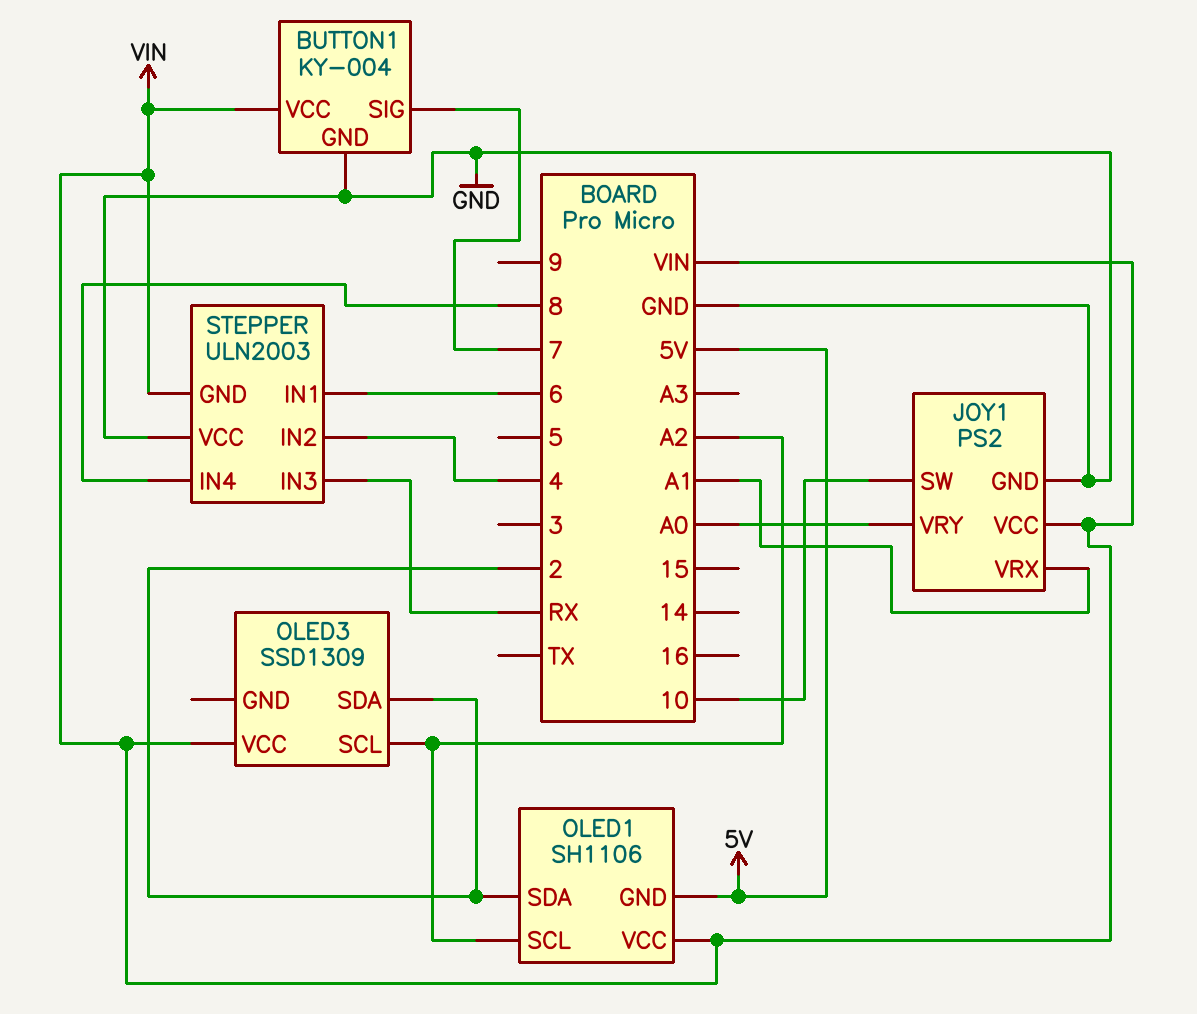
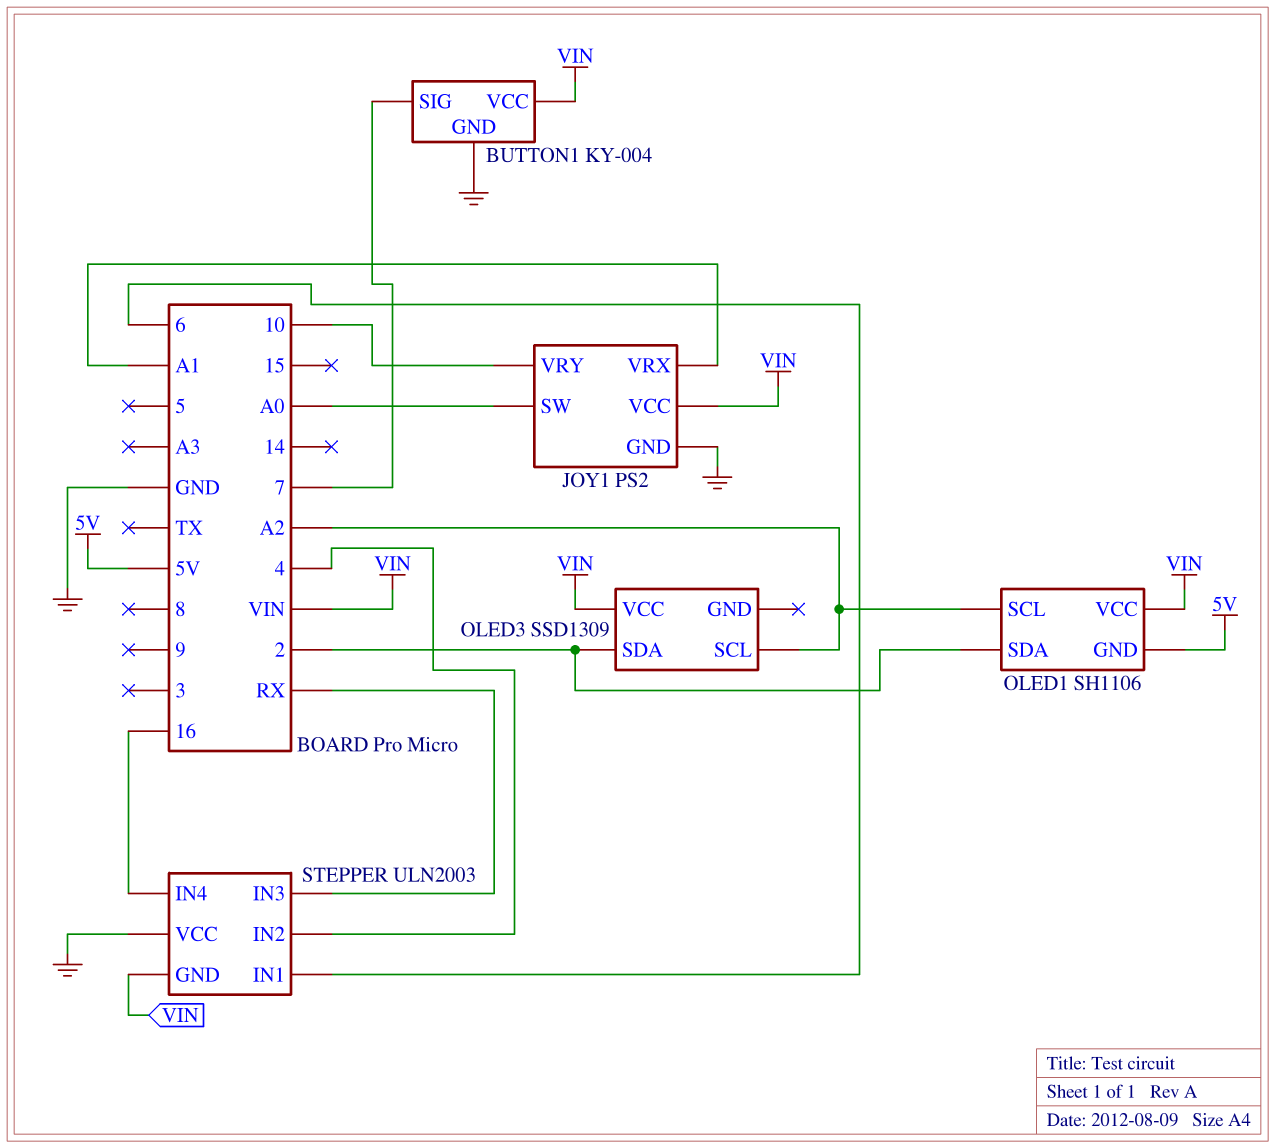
JOY1 pin SW: 10 -> A0
JOY1 pin VRY: A0 -> 10
STEPPER pin IN4: 8 -> 16

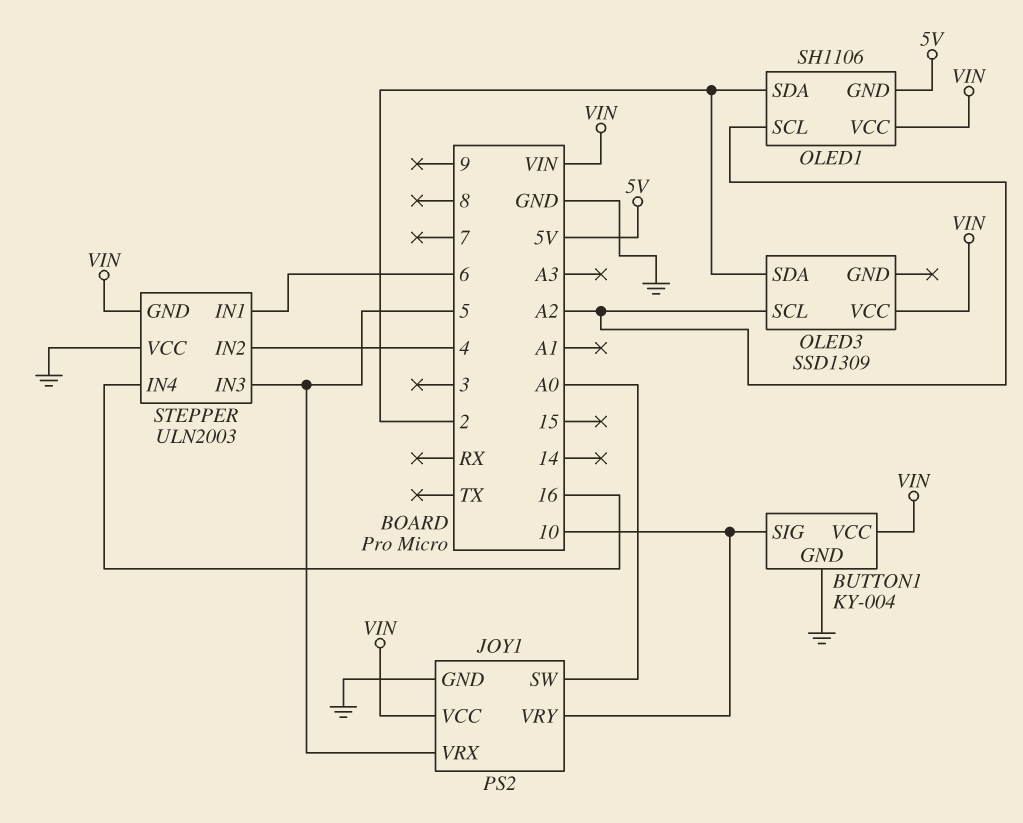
BUTTON1 pin SIG: 7 -> 10
JOY1 pin VRX: A1 -> 5
STEPPER pin IN3: RX -> 5

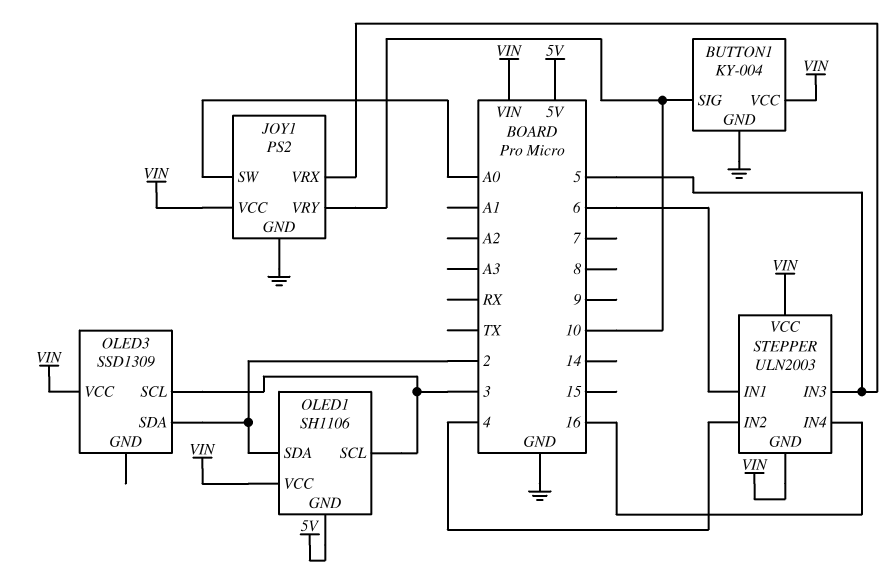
OLED1 pin SCL: A2 -> 3
OLED3 pin SCL: A2 -> 3
STEPPER pin VCC: GND -> VIN

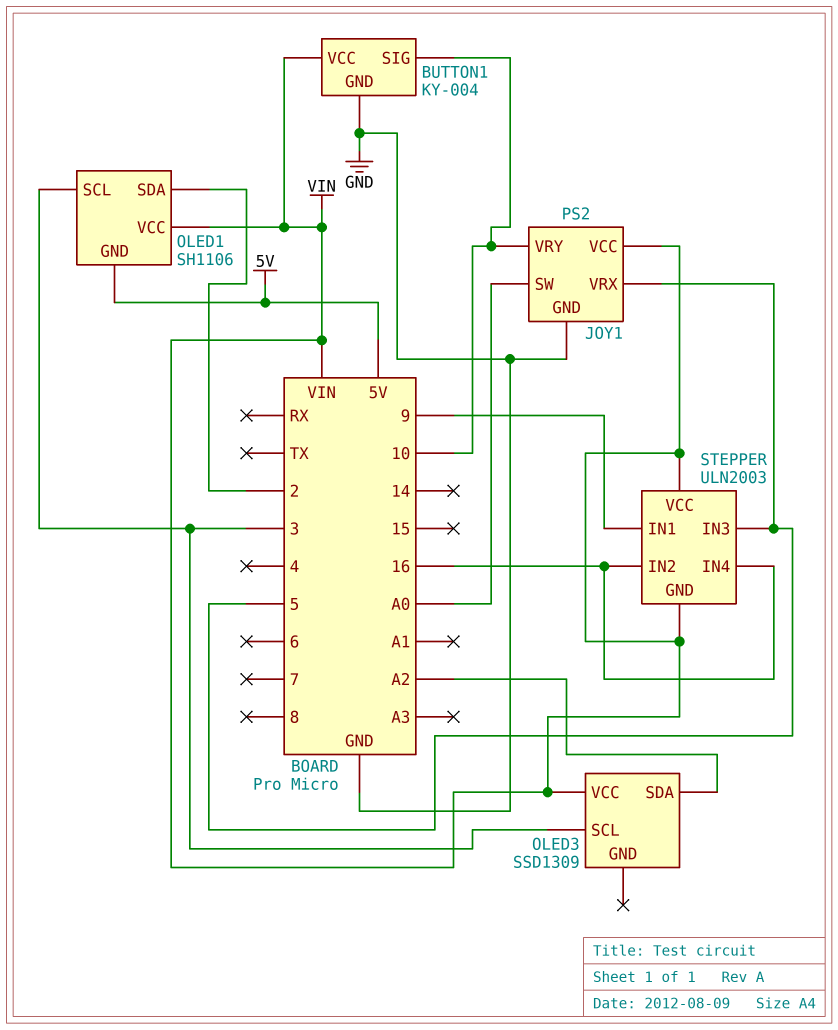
OLED3 pin SDA: 2 -> A2
STEPPER pin IN1: 6 -> 9
STEPPER pin IN2: 4 -> 16

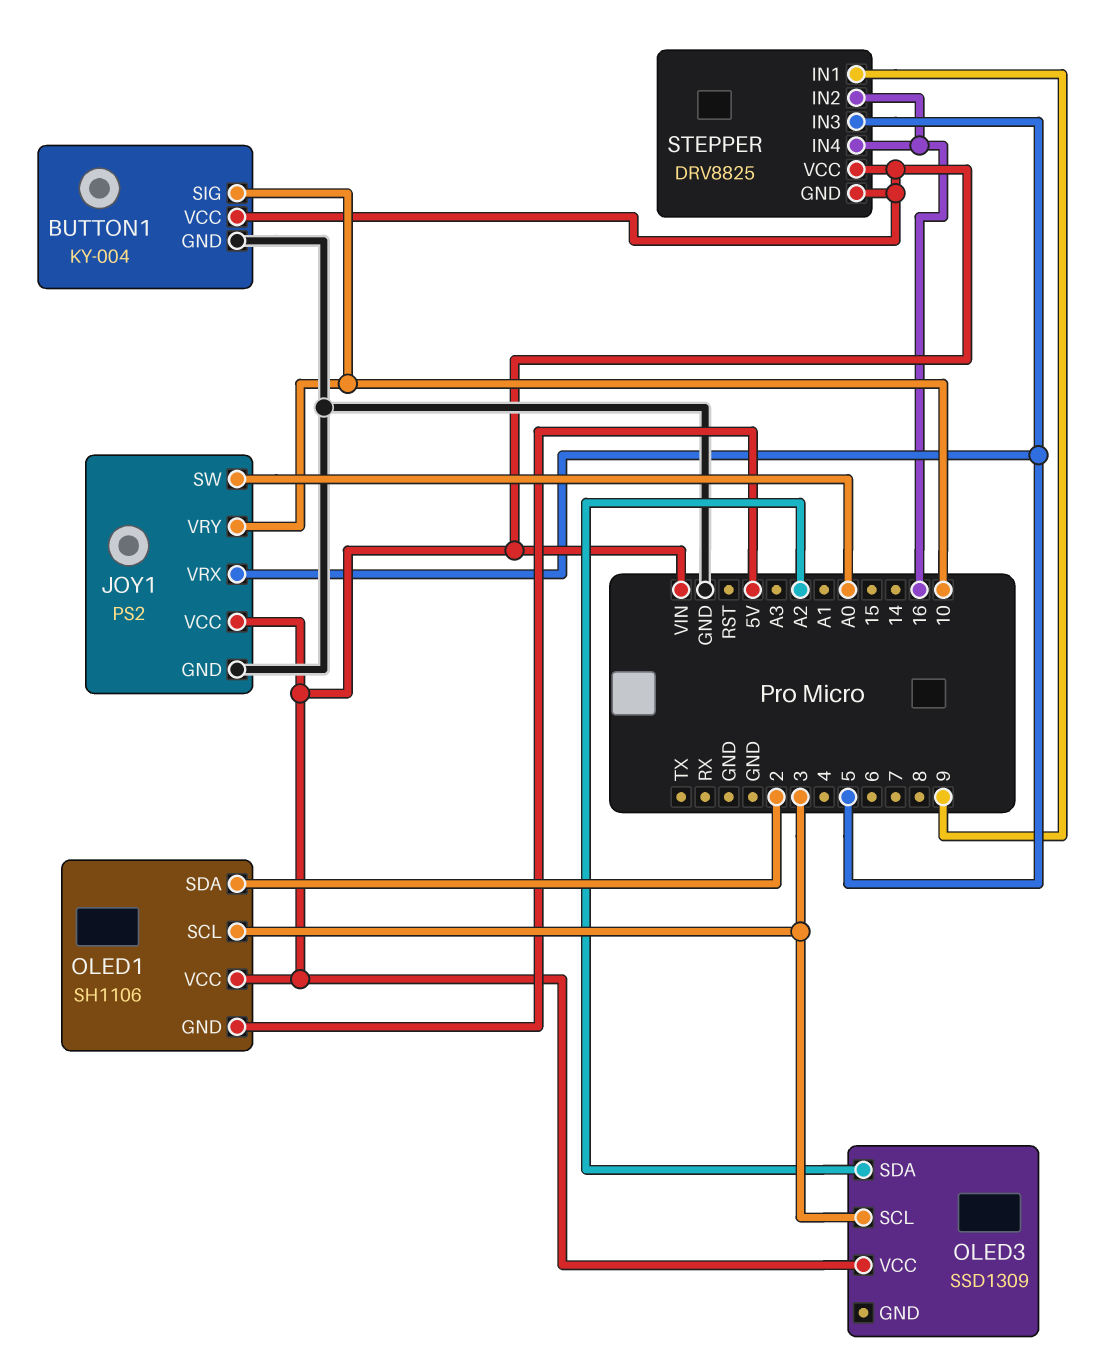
STEPPER: ULN2003 -> DRV8825

